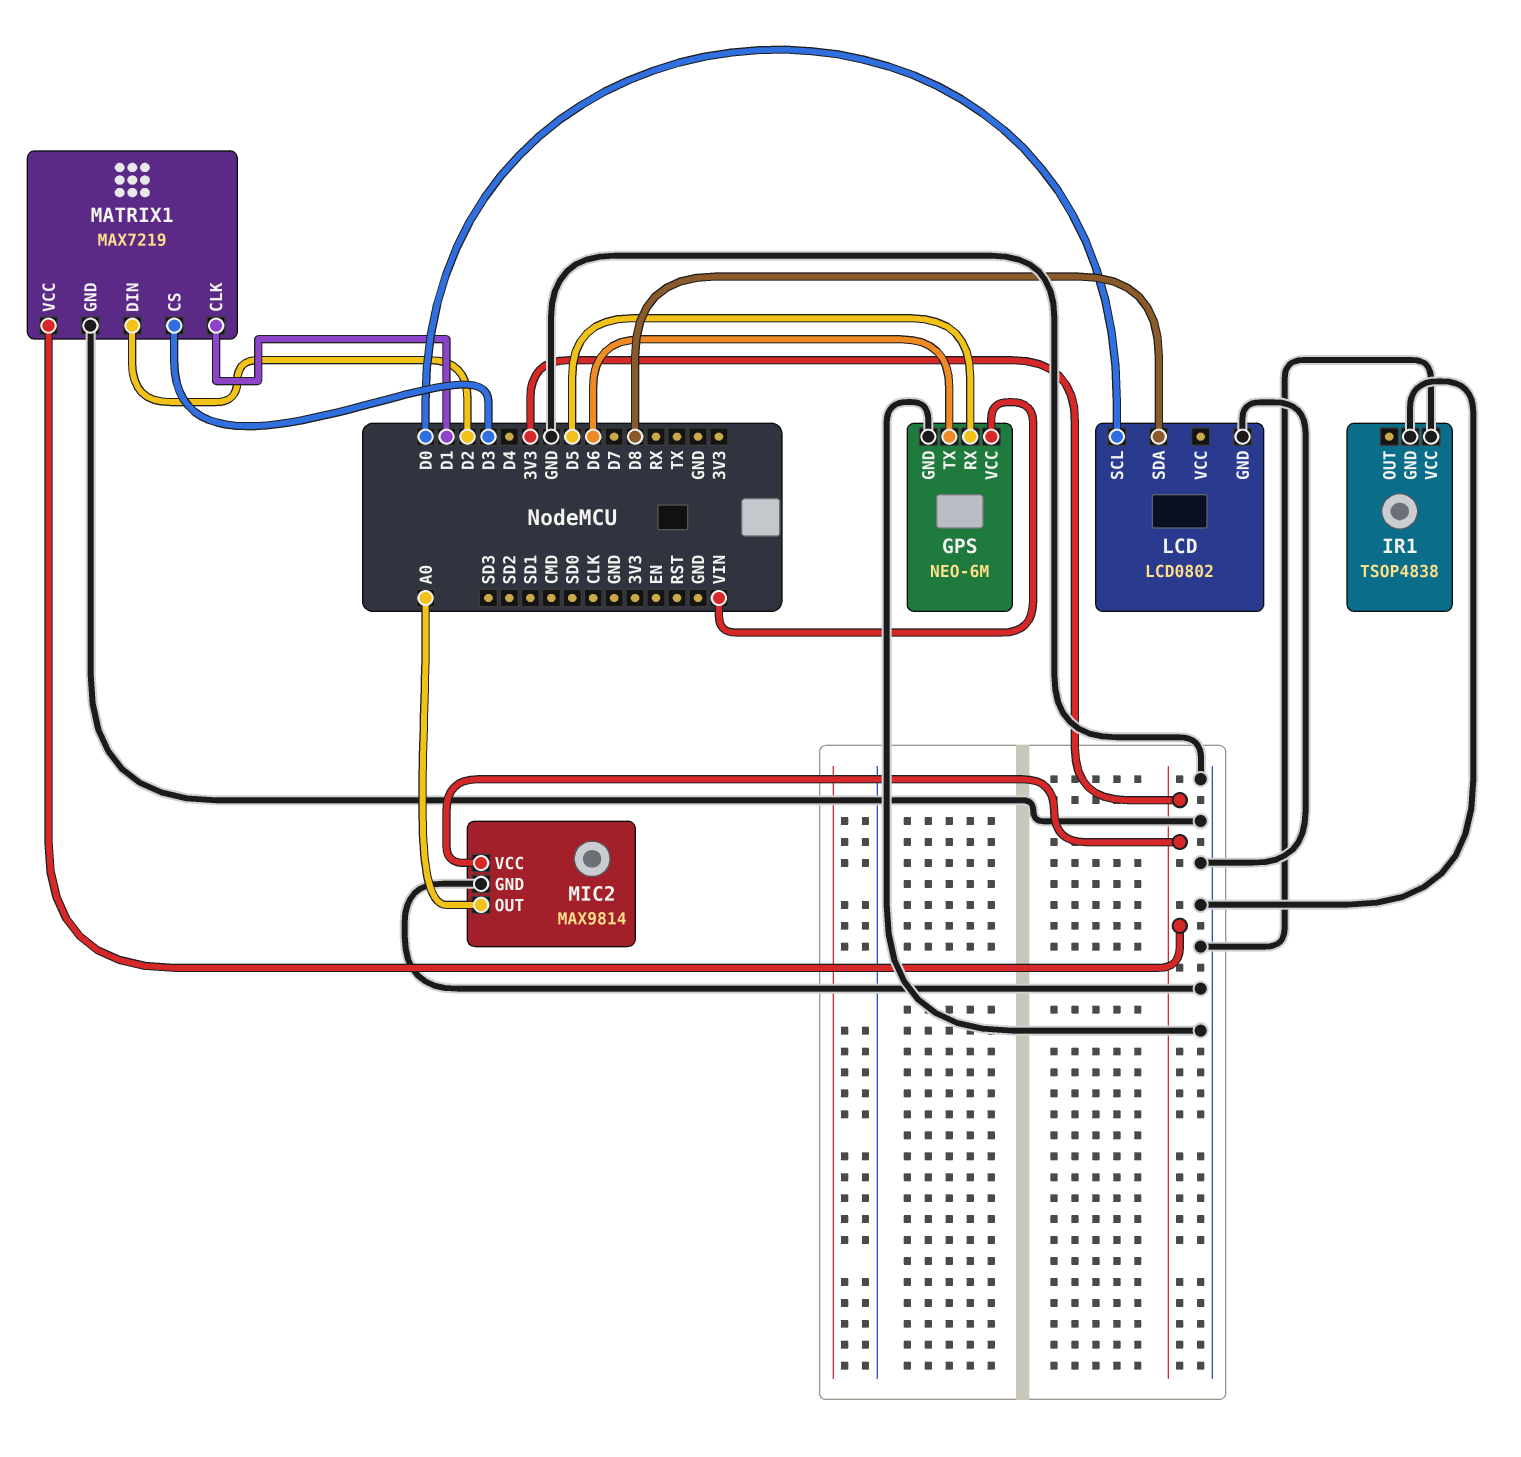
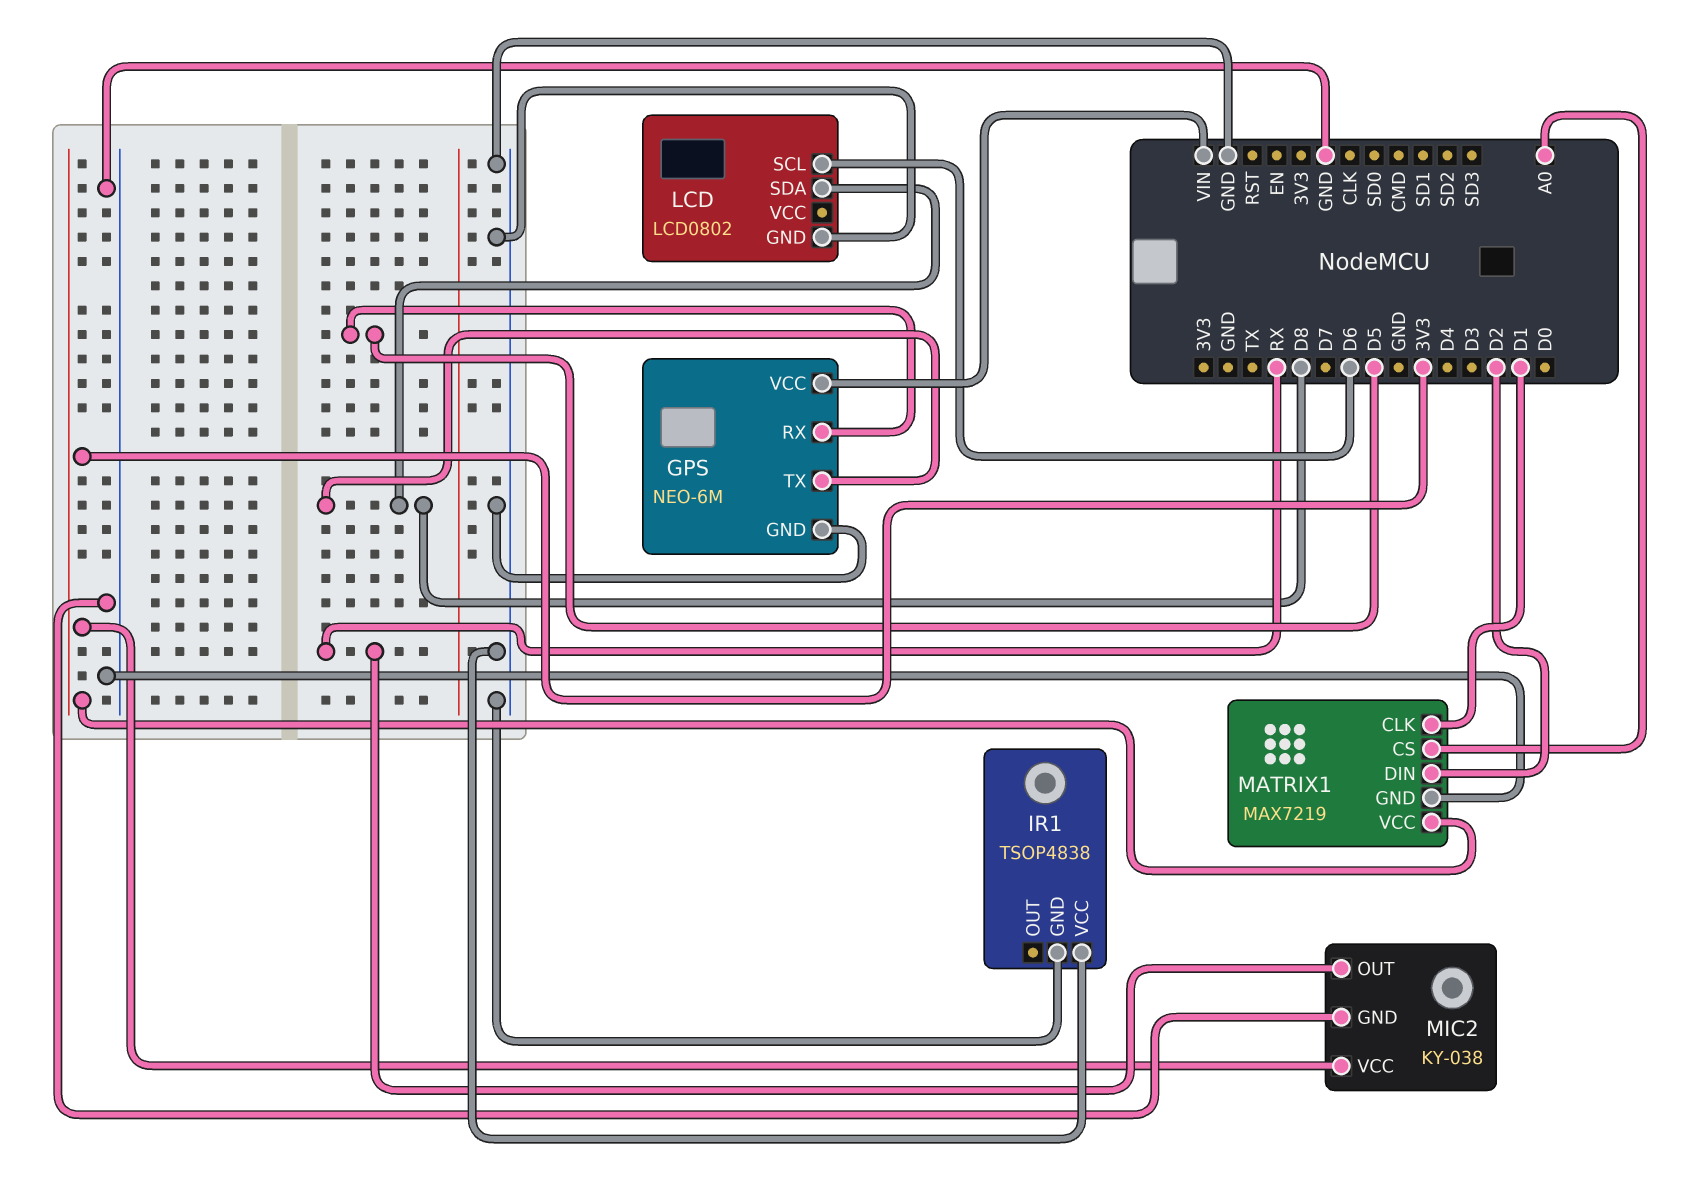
GPS pin TX: D6 -> D8
LCD pin SCL: D0 -> D6
MATRIX1 pin CS: D3 -> A0
MIC2: MAX9814 -> KY-038
MIC2 pin OUT: A0 -> RX

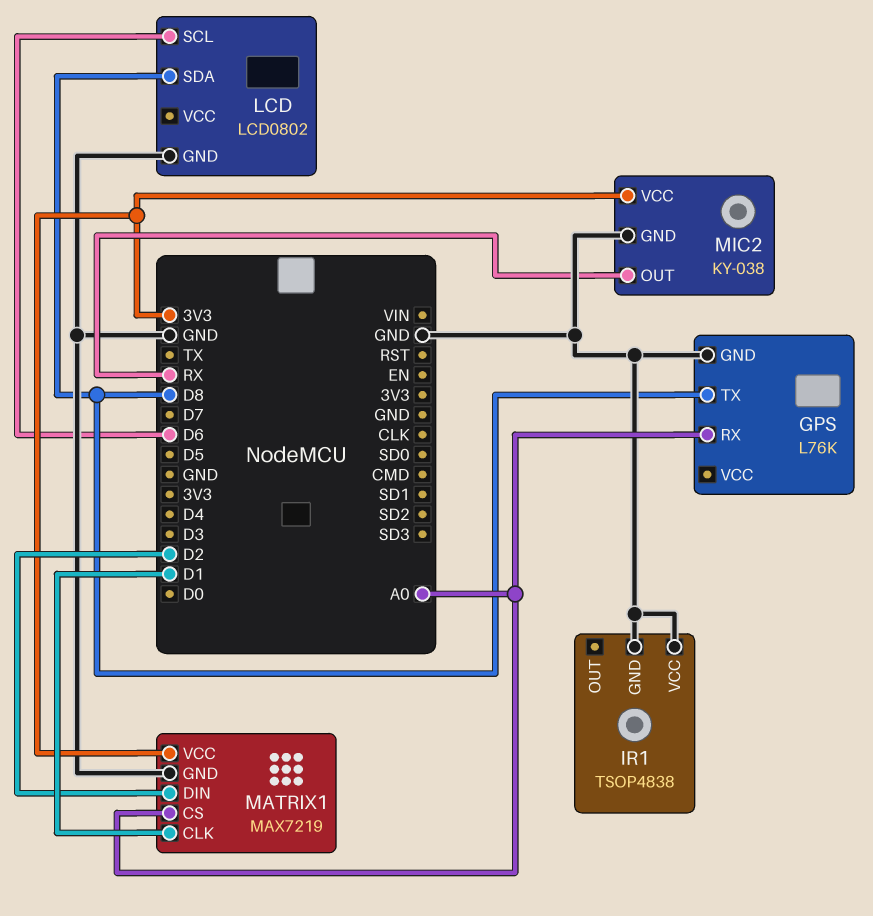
GPS: NEO-6M -> L76K
GPS pin RX: D5 -> A0
GPS pin VCC: VIN -> none

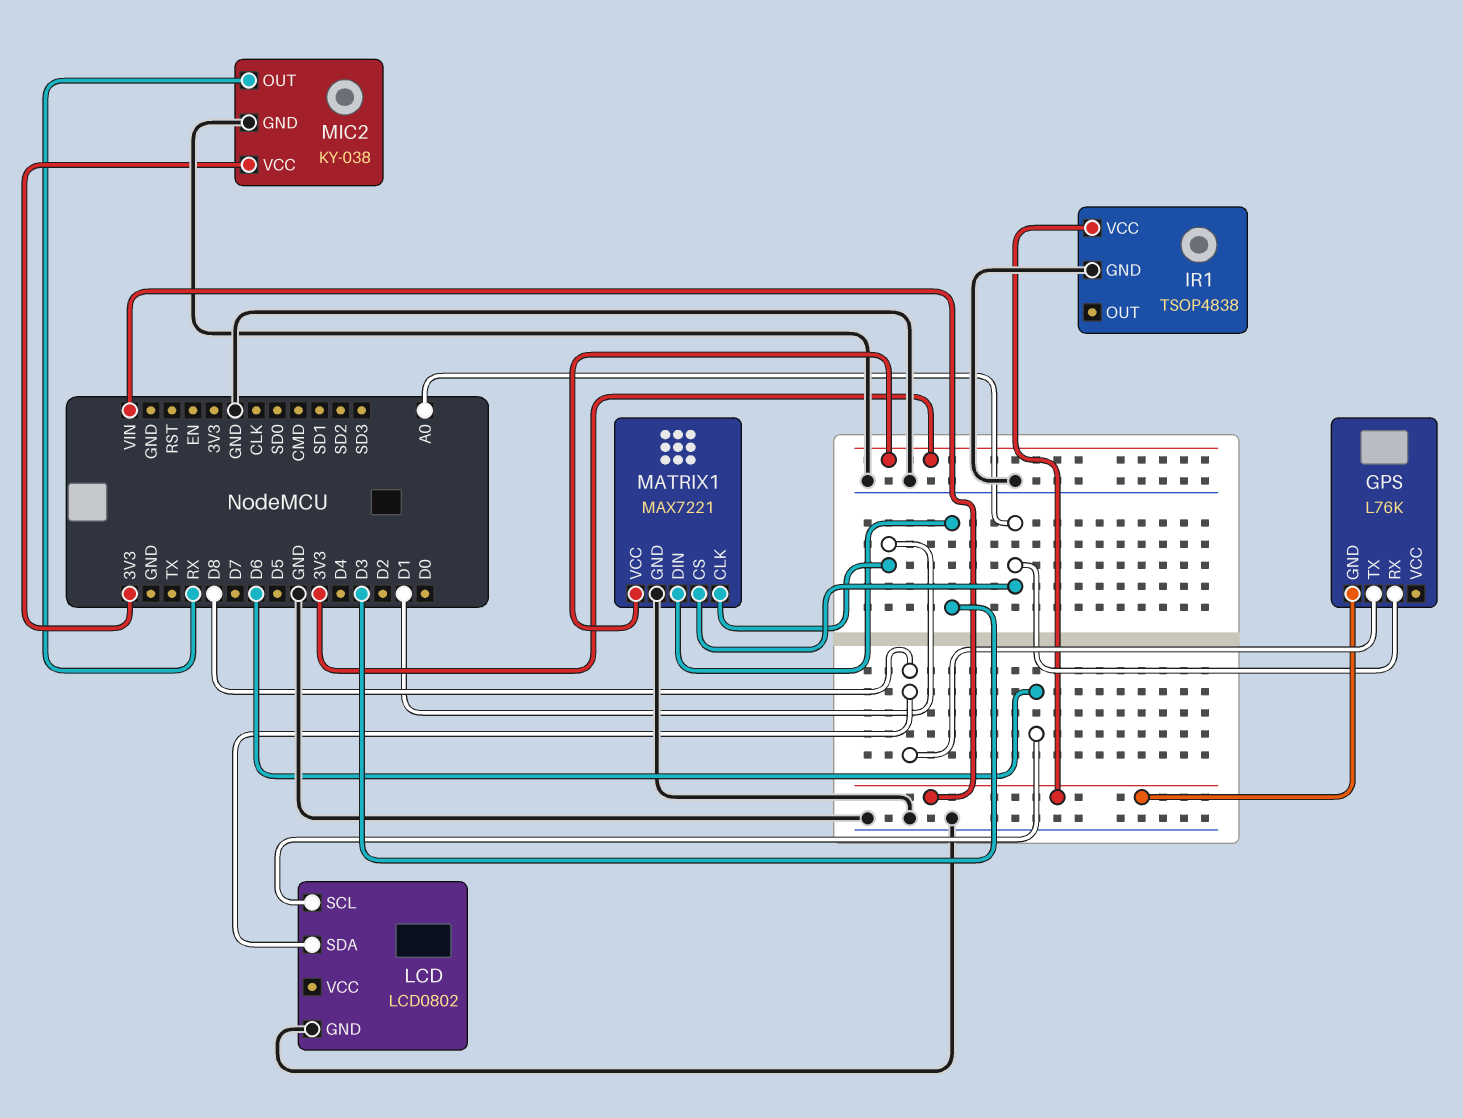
GPS pin GND: GND -> VIN
IR1 pin VCC: GND -> VIN
MATRIX1: MAX7219 -> MAX7221
MATRIX1 pin DIN: D2 -> D3

